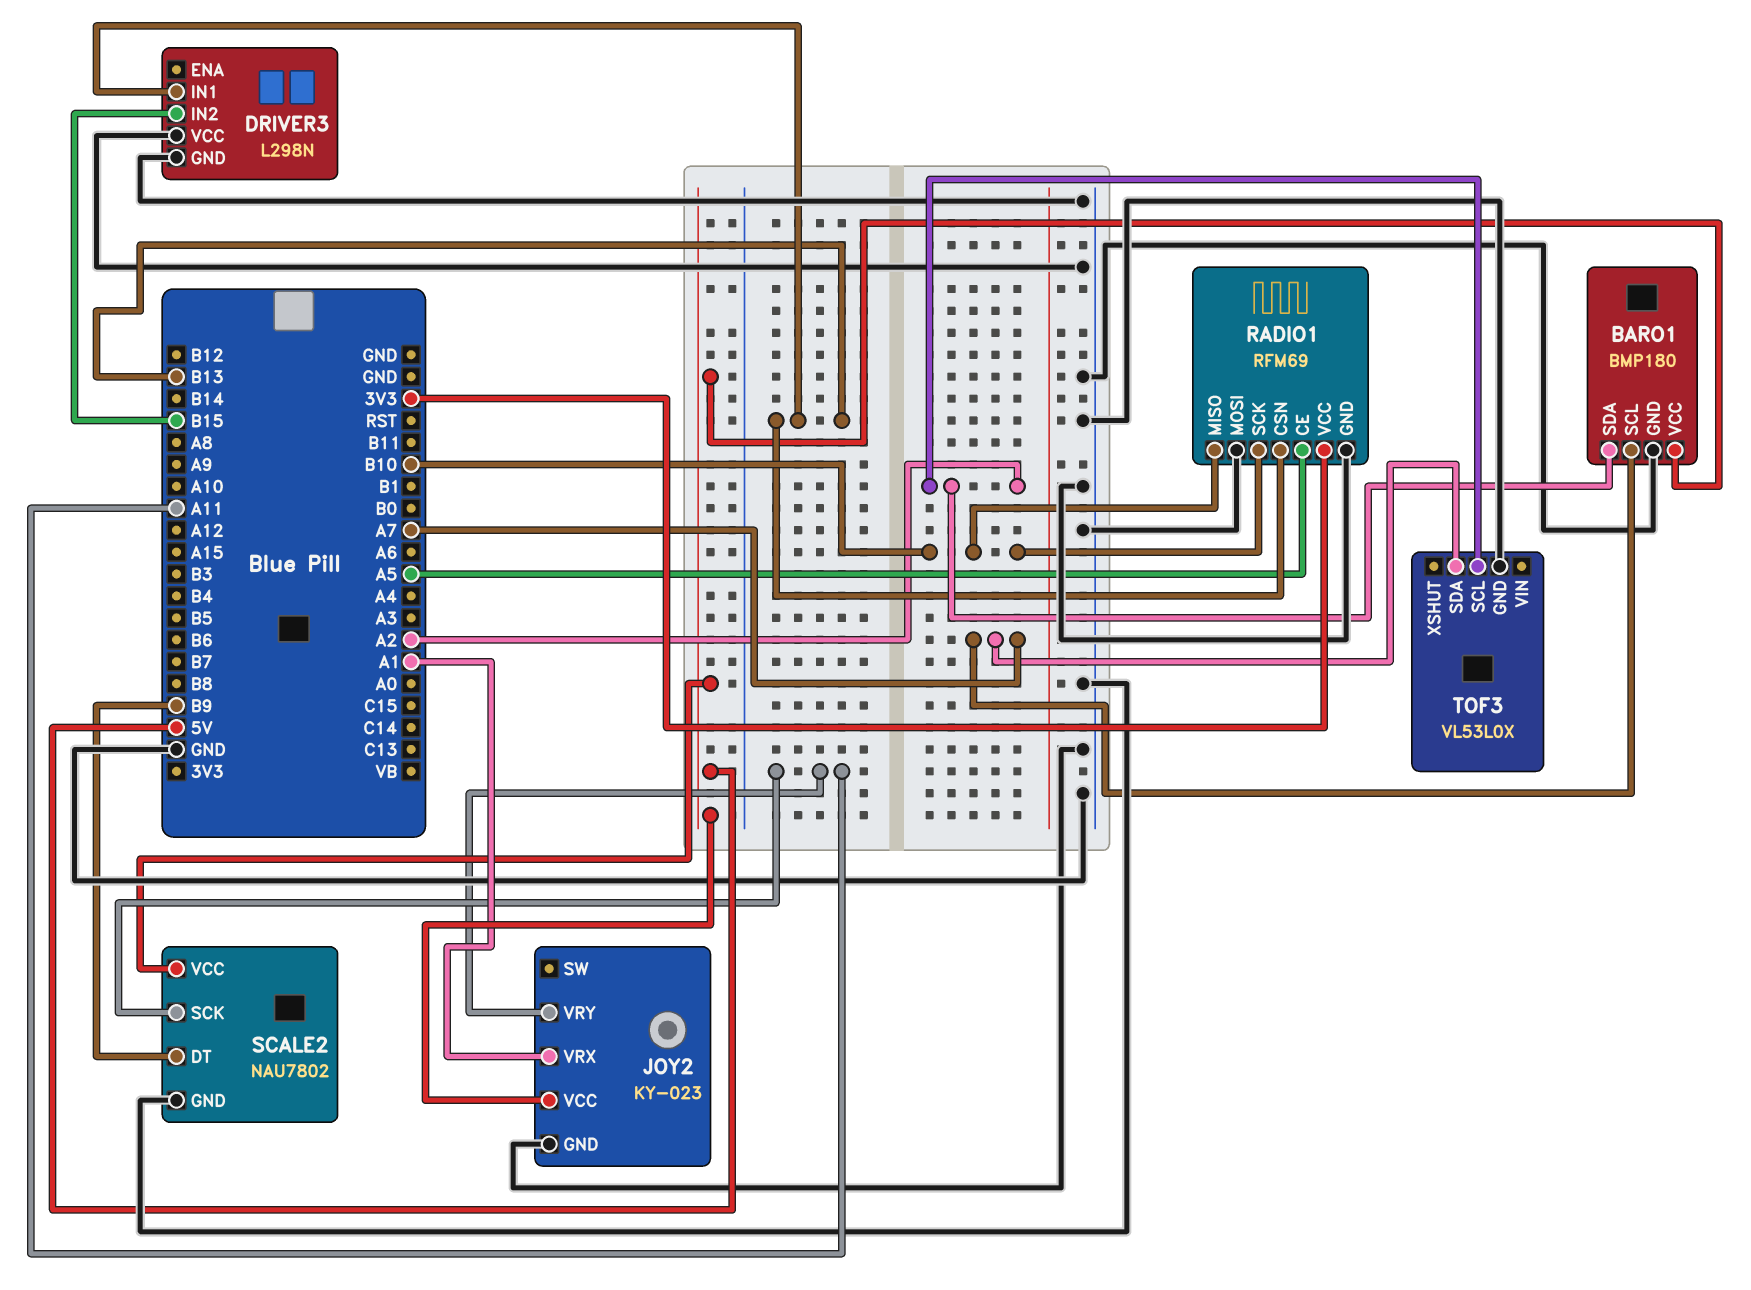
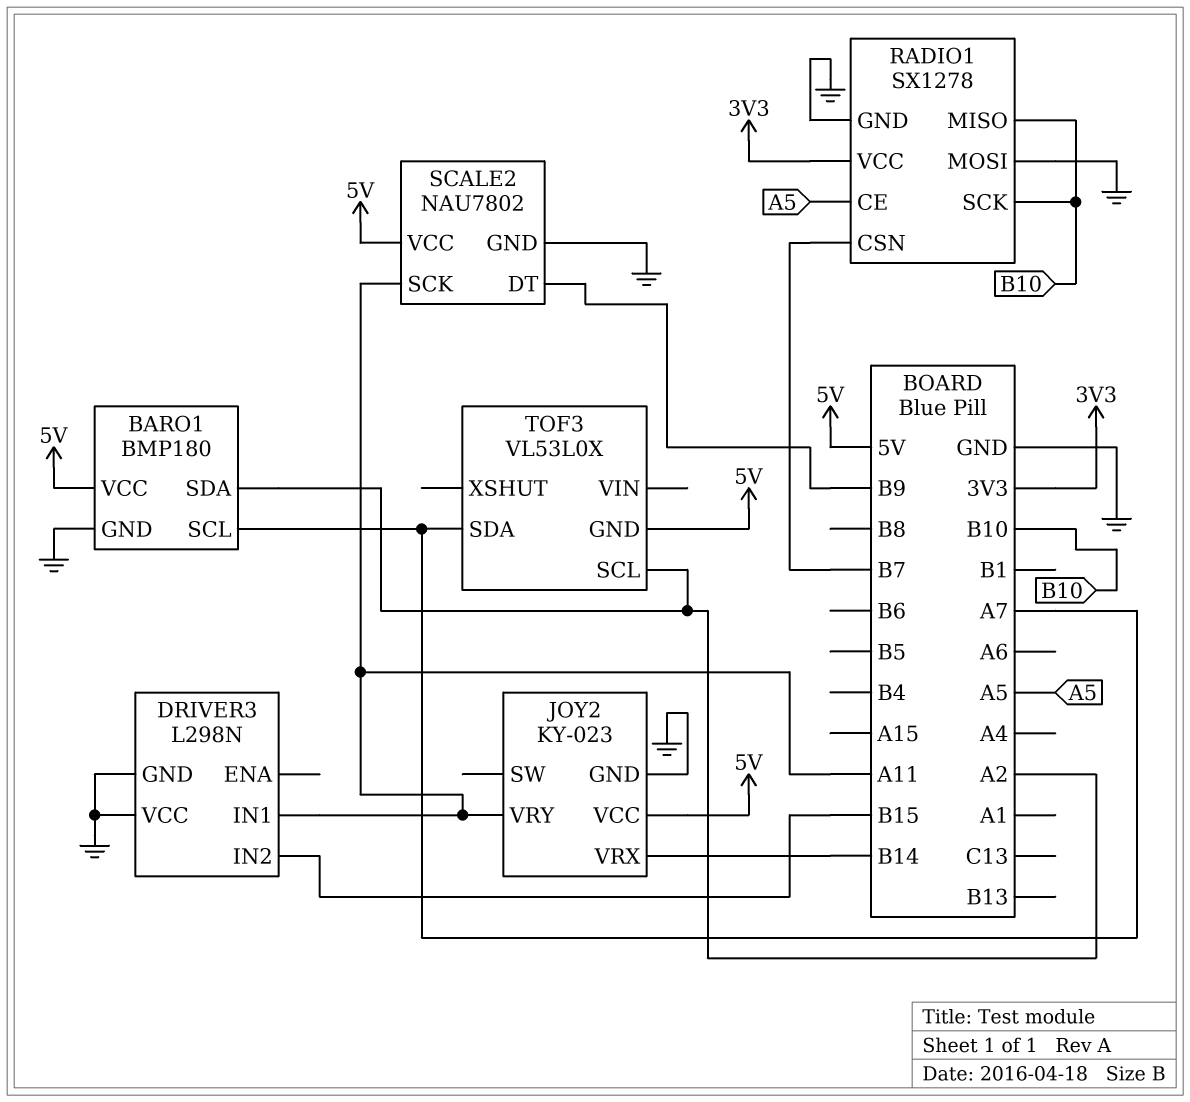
DRIVER3 pin IN1: B13 -> A11
JOY2 pin VRX: A1 -> B14
RADIO1: RFM69 -> SX1278
RADIO1 pin CSN: B13 -> B7
TOF3 pin GND: GND -> 5V

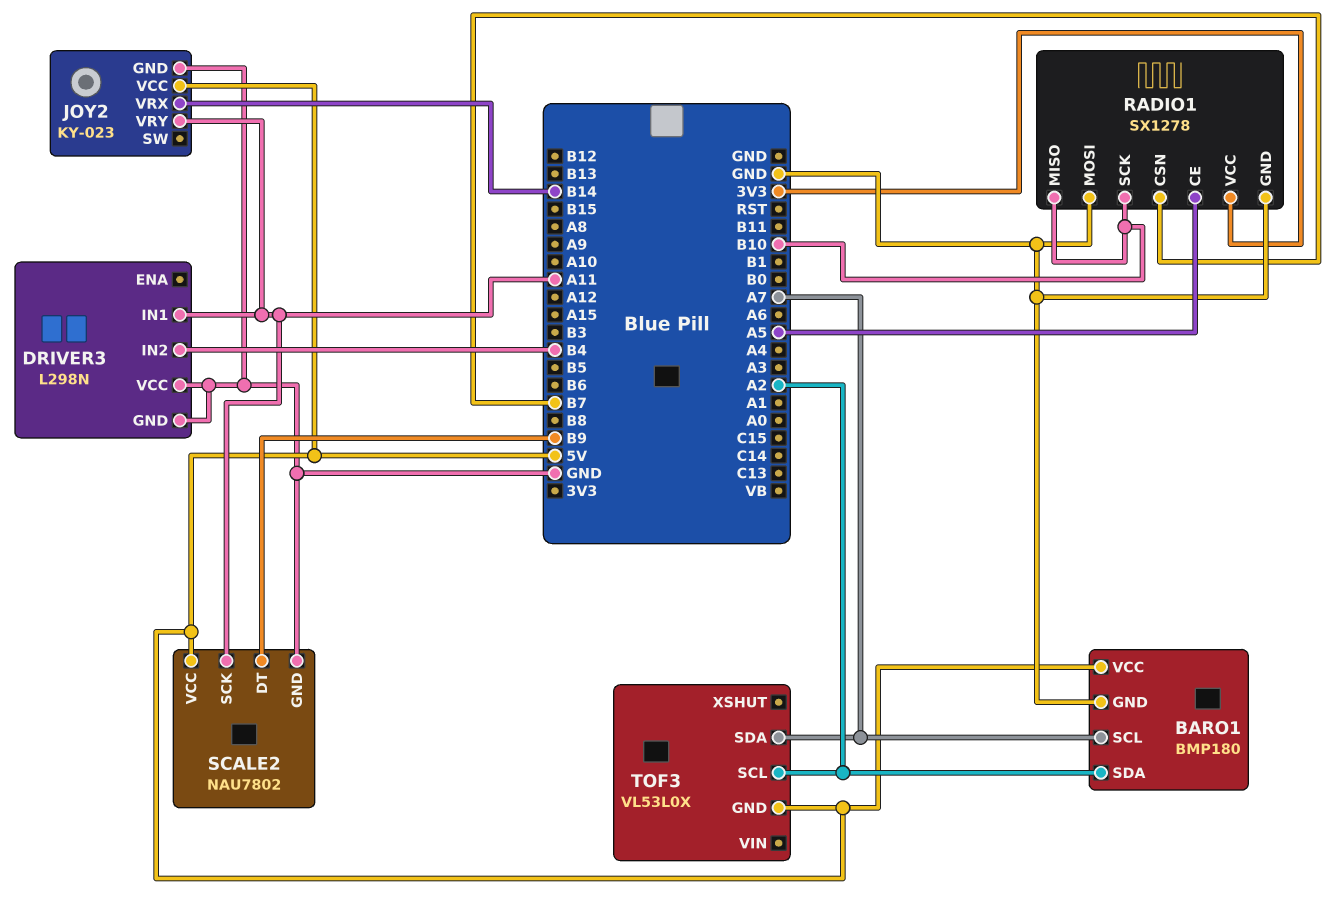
DRIVER3 pin IN2: B15 -> B4

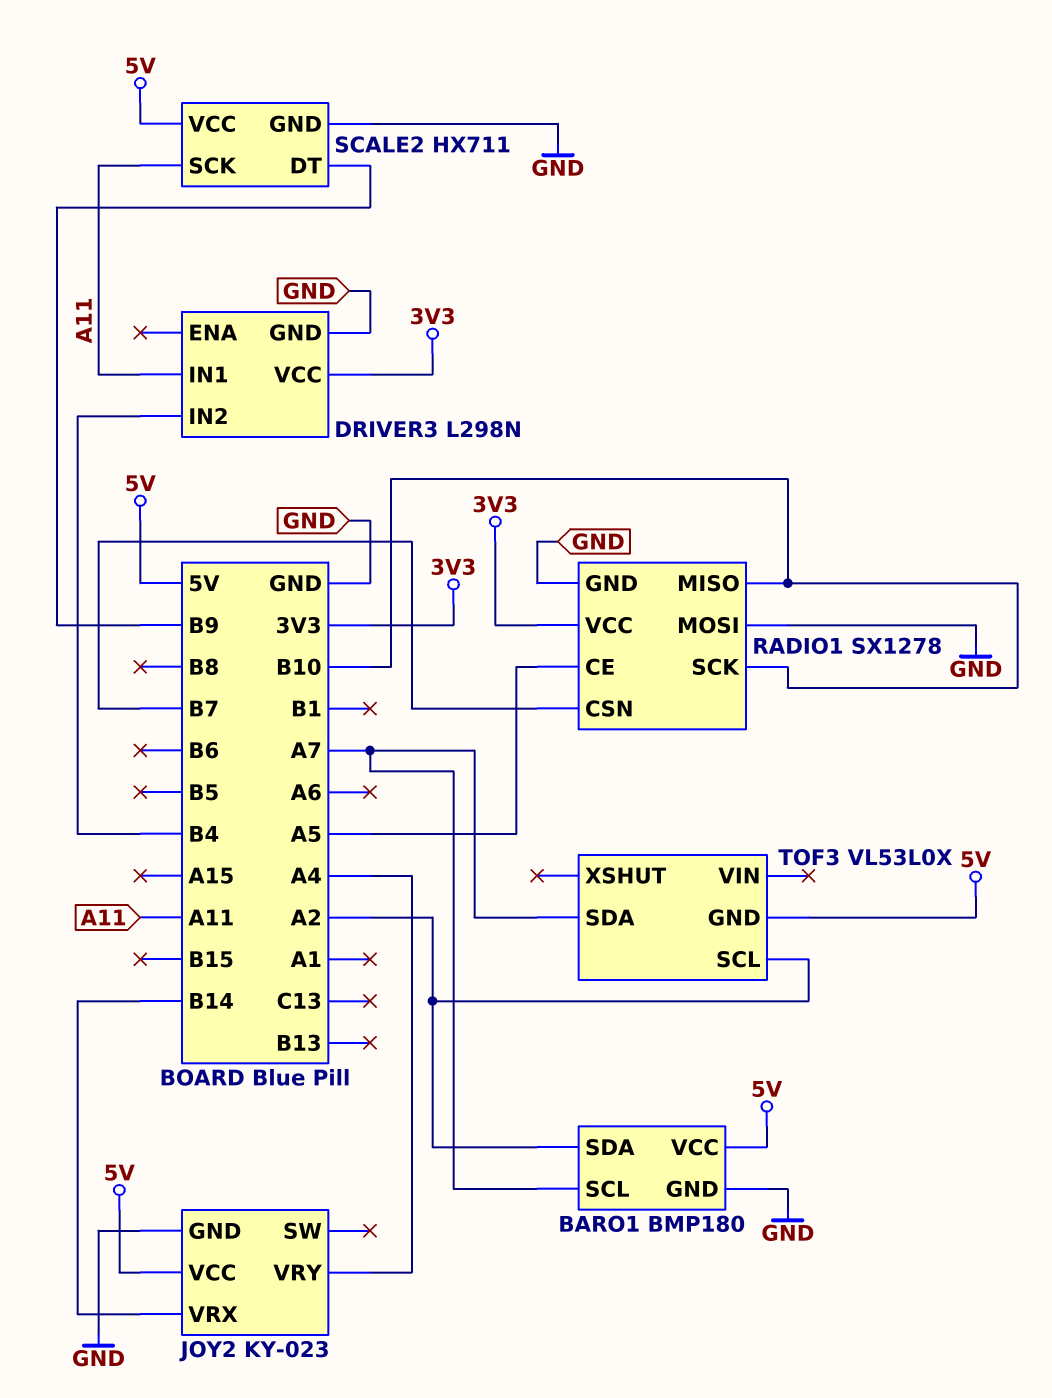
DRIVER3 pin VCC: GND -> 3V3
JOY2 pin VRY: A11 -> A4
SCALE2: NAU7802 -> HX711

